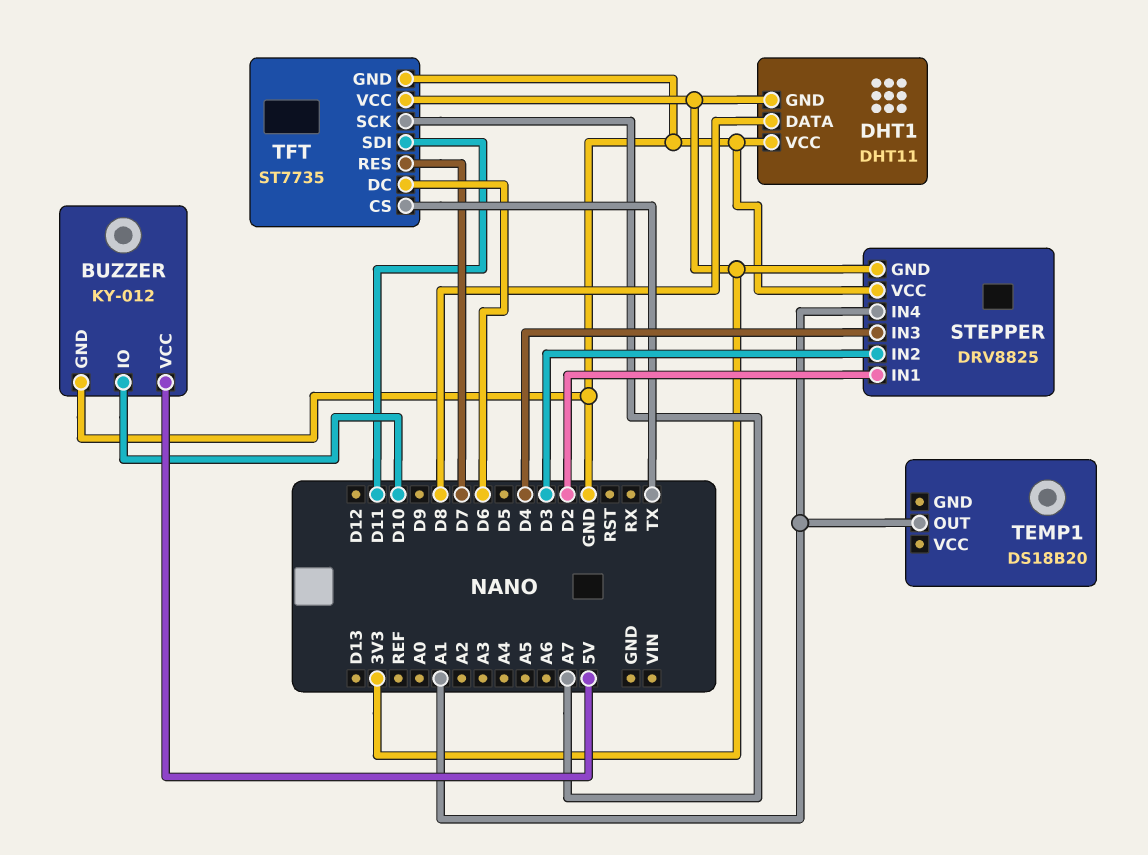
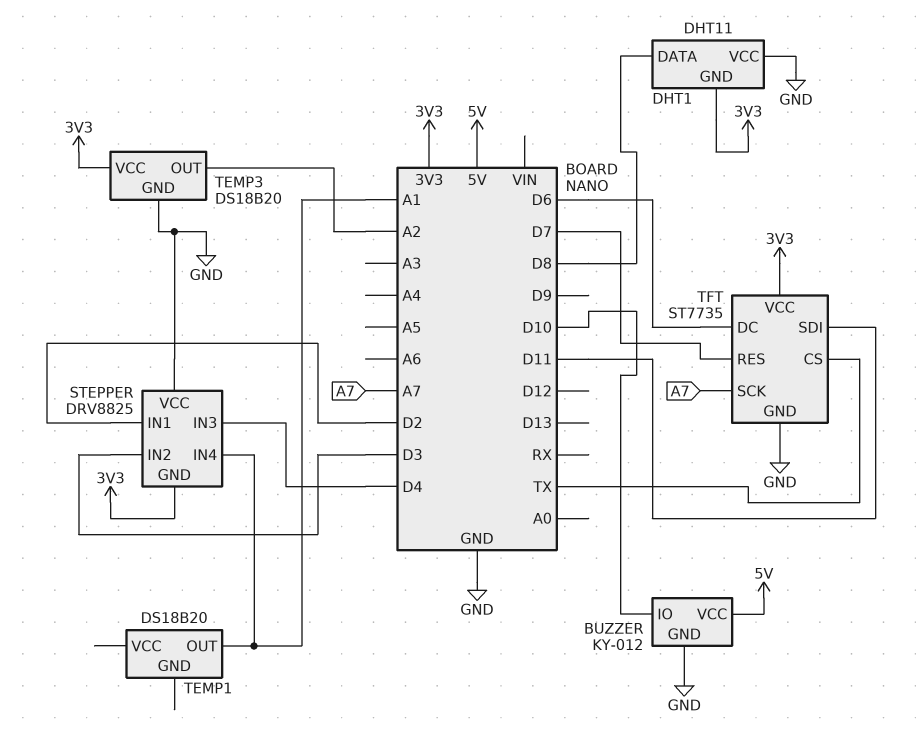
TEMP3: none -> DS18B20
TEMP3 pin GND: none -> GND
TEMP3 pin OUT: none -> A2
TEMP3 pin VCC: none -> 3V3

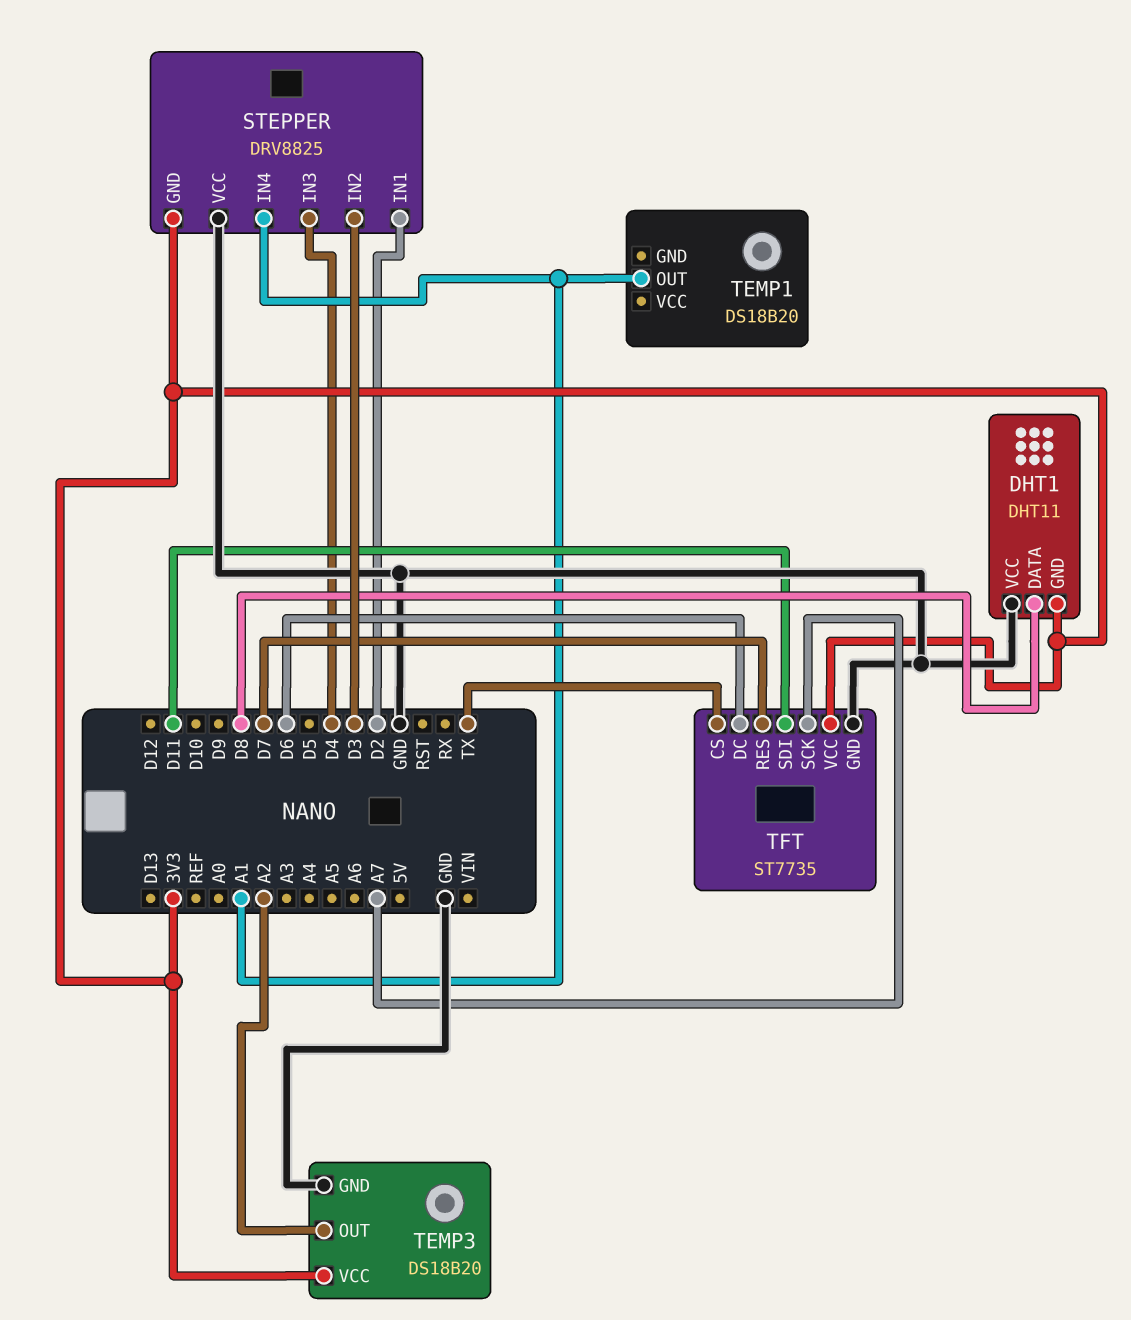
BUZZER: KY-012 -> none
BUZZER pin GND: GND -> none
BUZZER pin IO: D10 -> none
BUZZER pin VCC: 5V -> none

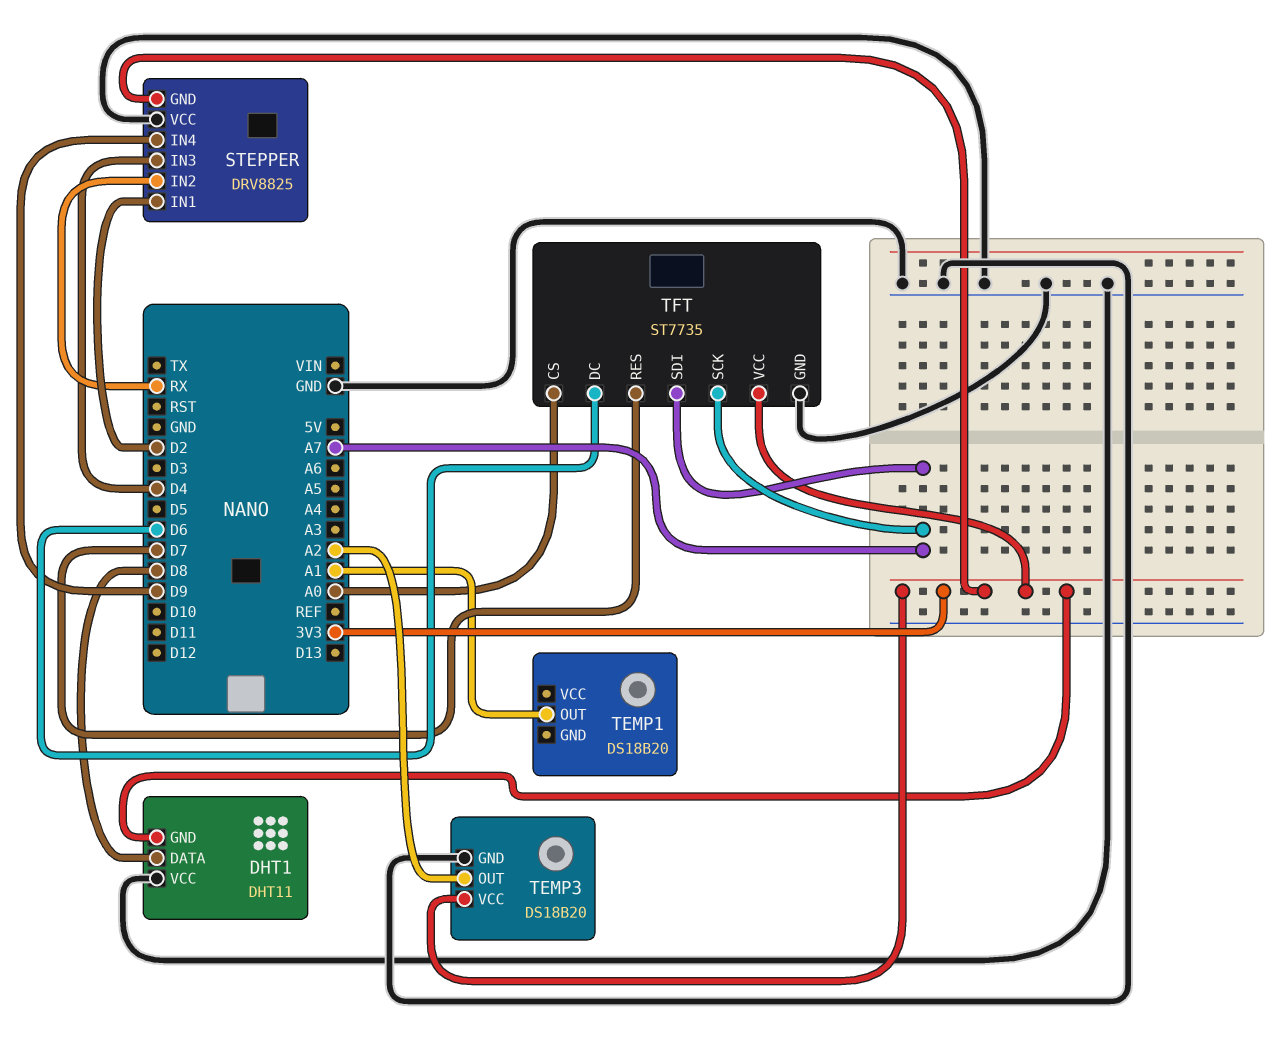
STEPPER pin IN2: D3 -> RX
STEPPER pin IN4: A1 -> D9
TFT pin CS: TX -> A0
TFT pin SDI: D11 -> A7

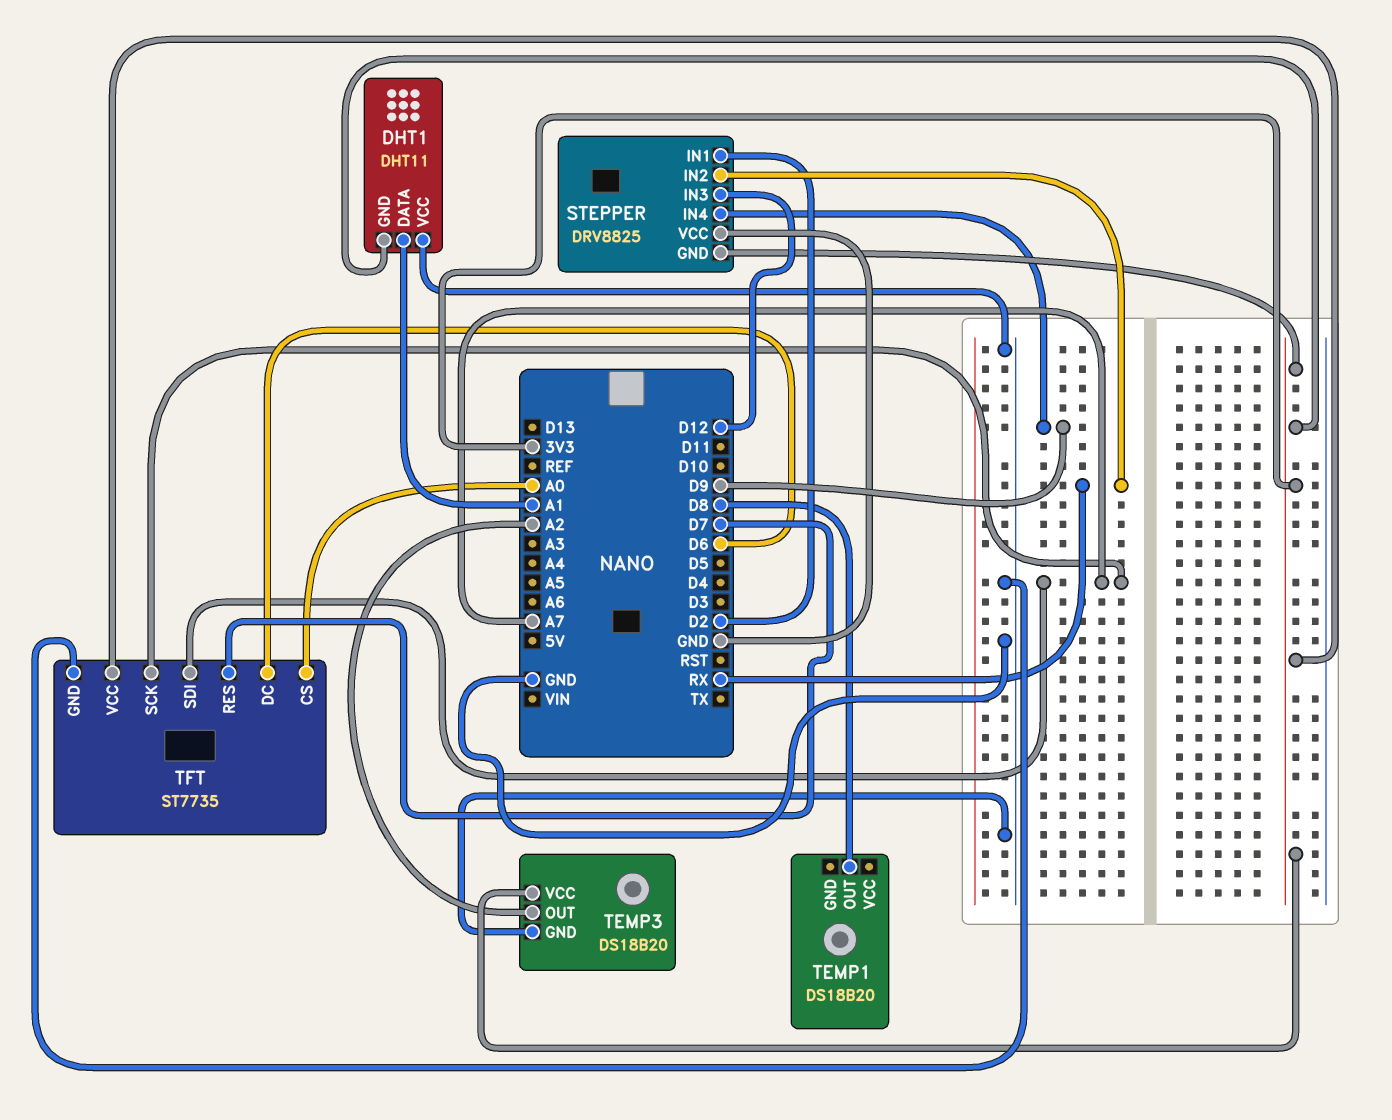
DHT1 pin DATA: D8 -> A1
STEPPER pin IN3: D4 -> D12
TEMP1 pin OUT: A1 -> D8

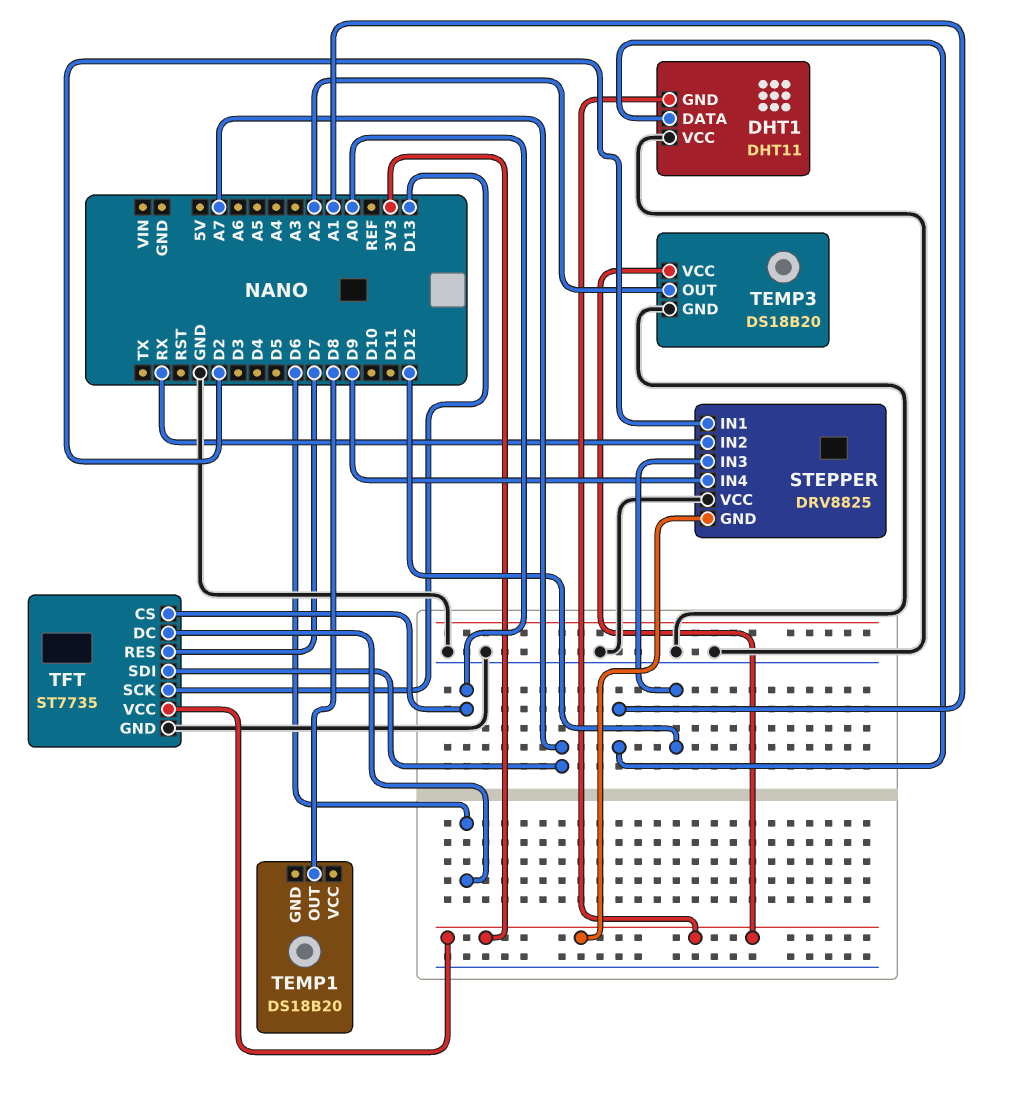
TFT pin SCK: A7 -> D13

